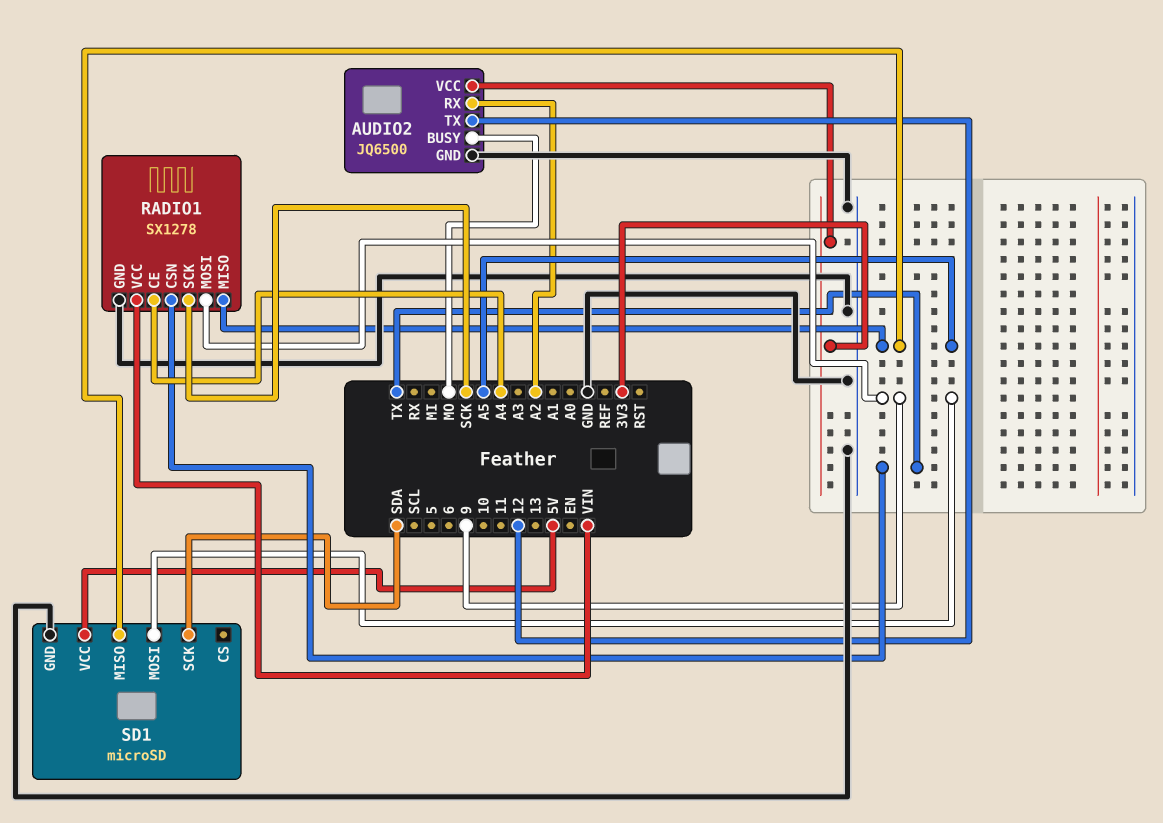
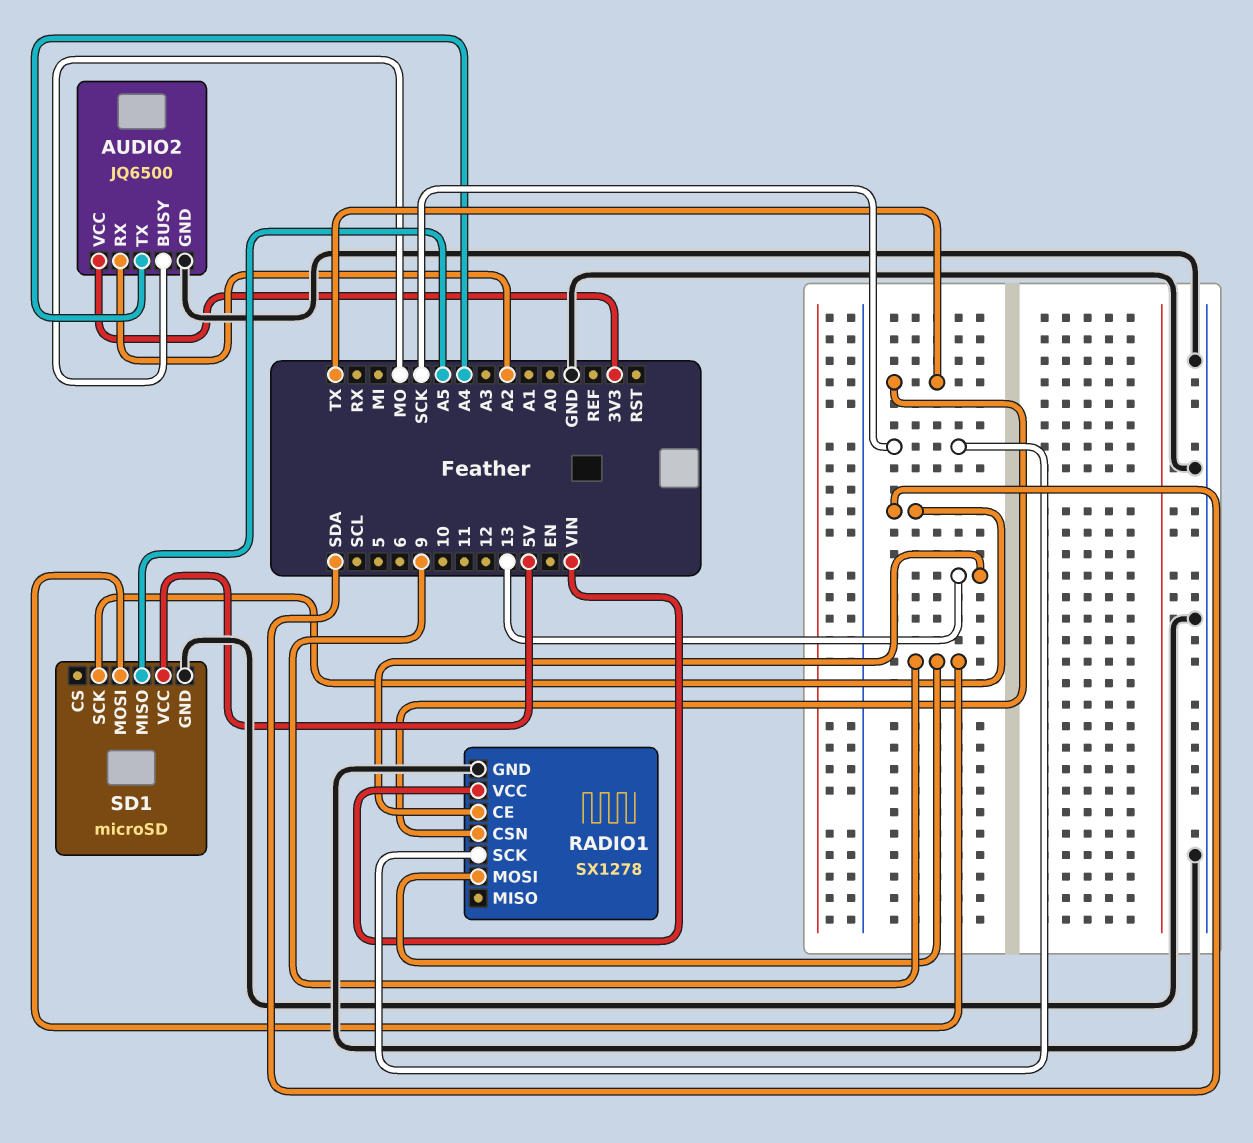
AUDIO2 pin TX: 12 -> A4
RADIO1 pin CE: A4 -> 13
RADIO1 pin MISO: A5 -> none

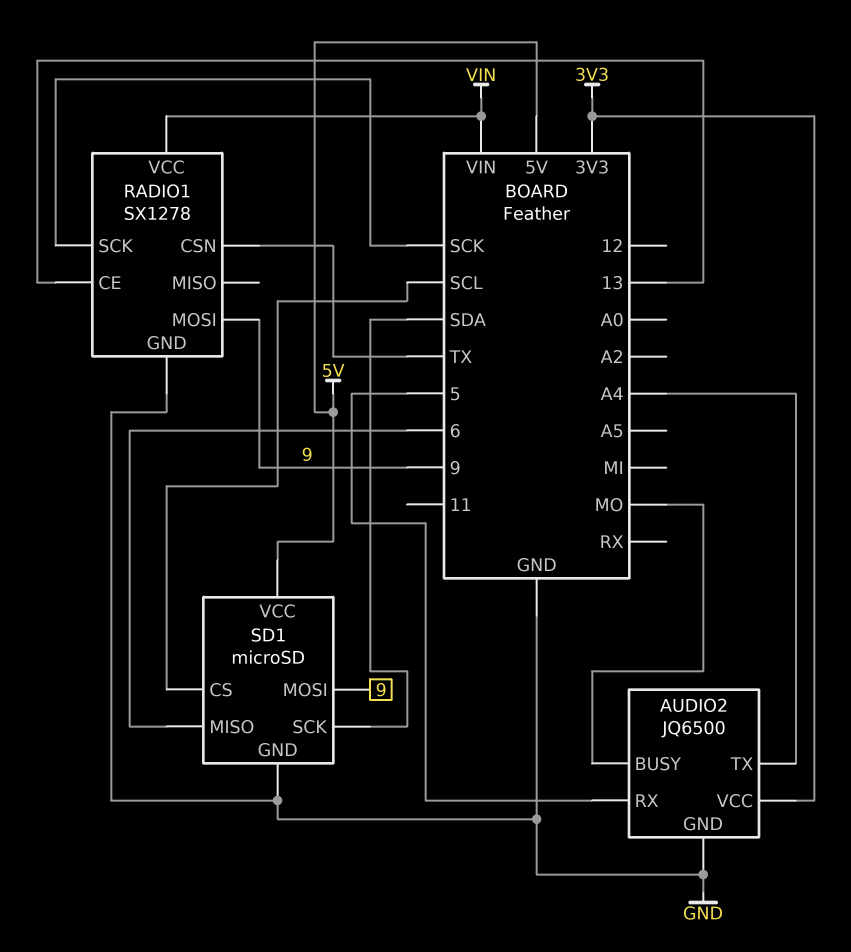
AUDIO2 pin RX: A2 -> 5
SD1 pin CS: none -> SCL
SD1 pin MISO: A5 -> 6

